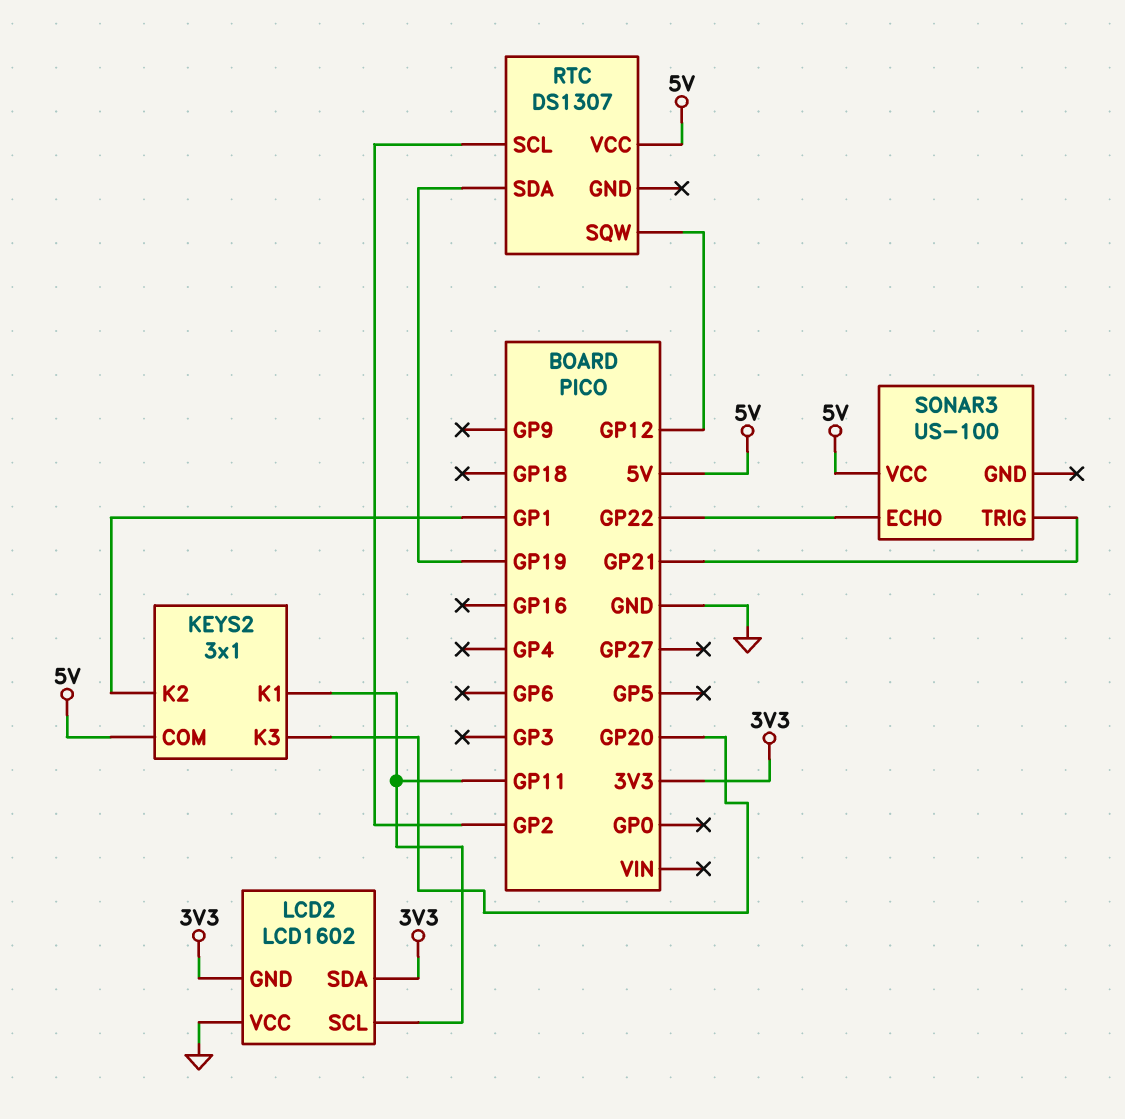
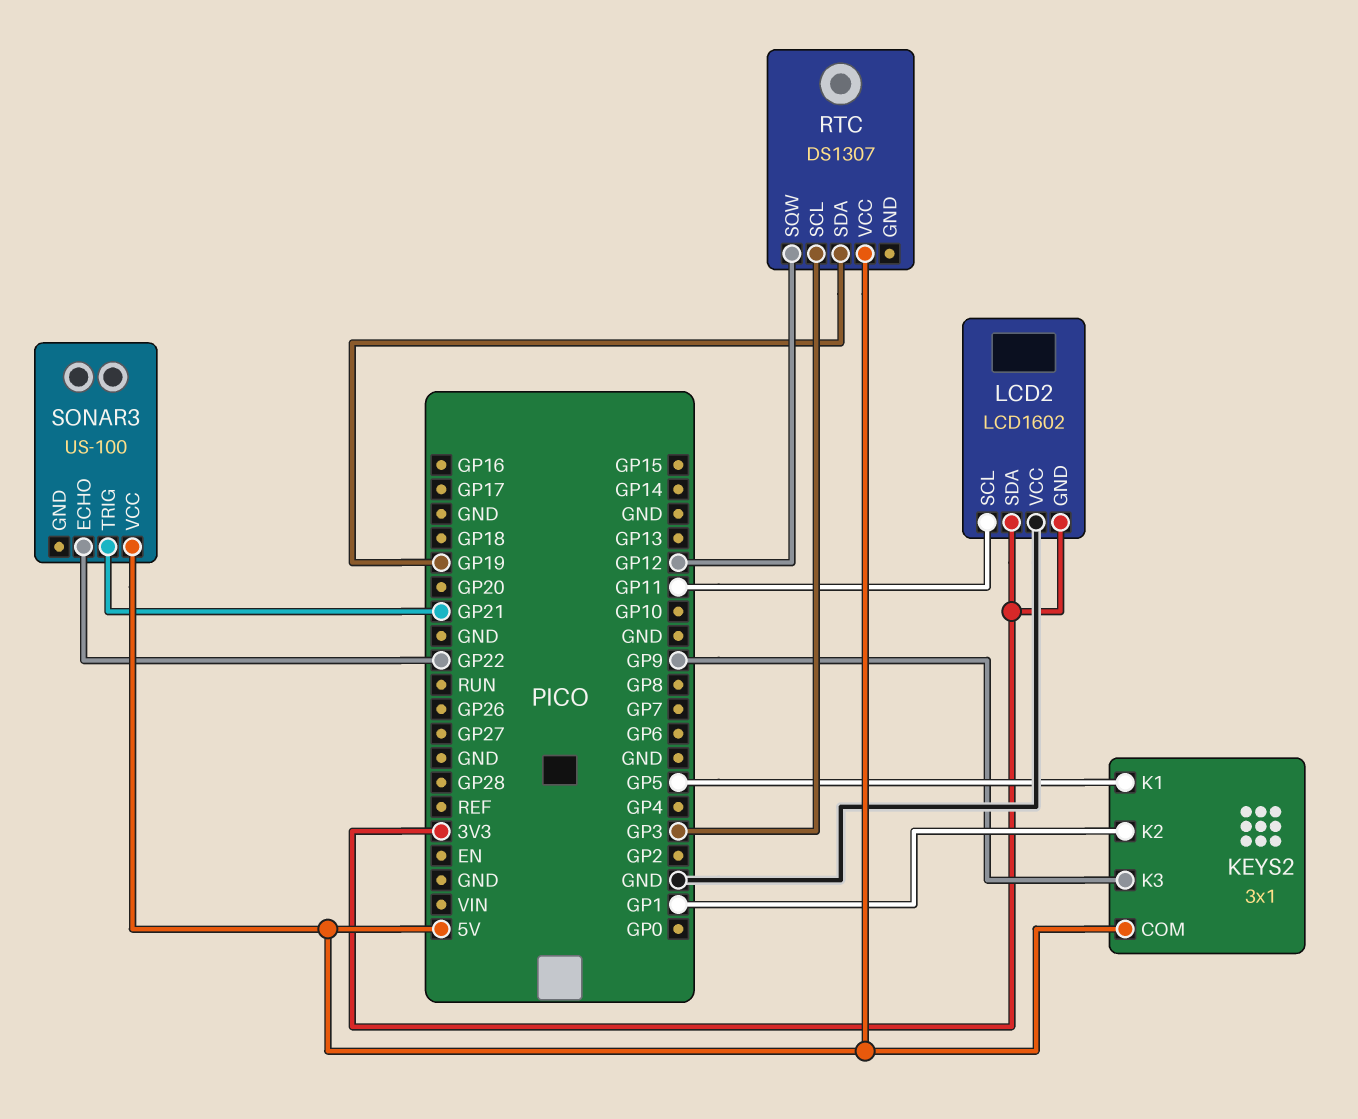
KEYS2 pin K1: GP11 -> GP5
KEYS2 pin K3: GP20 -> GP9
RTC pin SCL: GP2 -> GP3

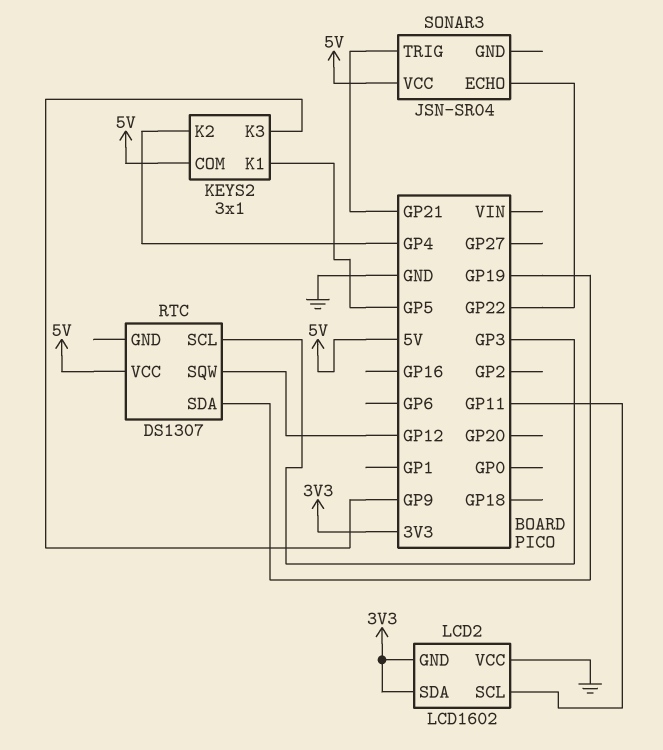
KEYS2 pin K2: GP1 -> GP4
SONAR3: US-100 -> JSN-SR04

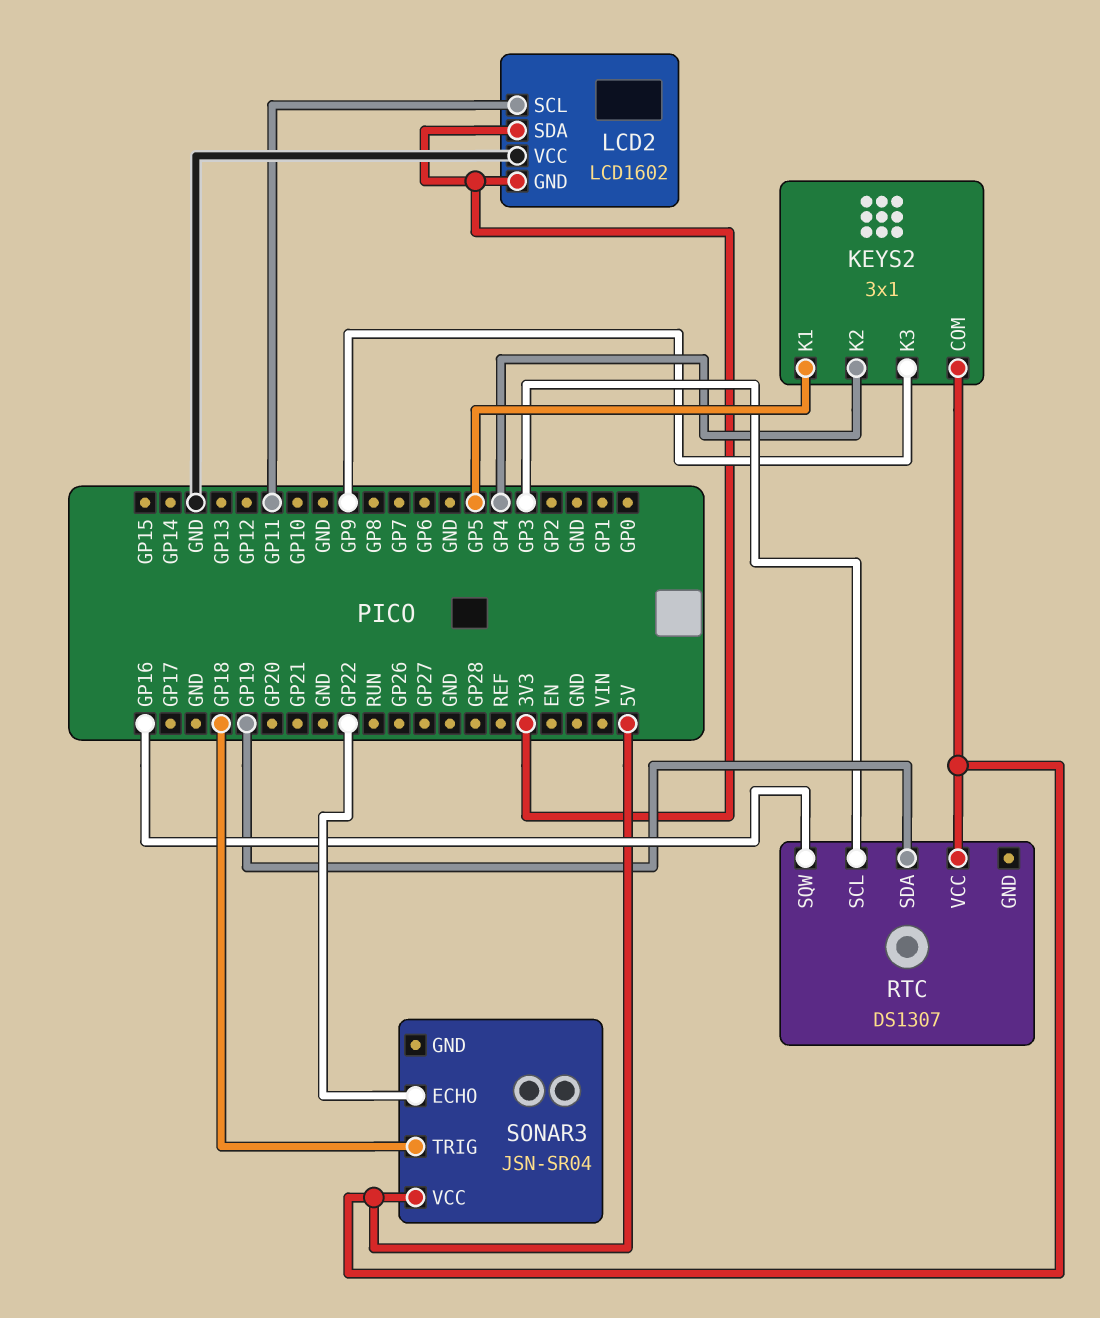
RTC pin SQW: GP12 -> GP16
SONAR3 pin TRIG: GP21 -> GP18

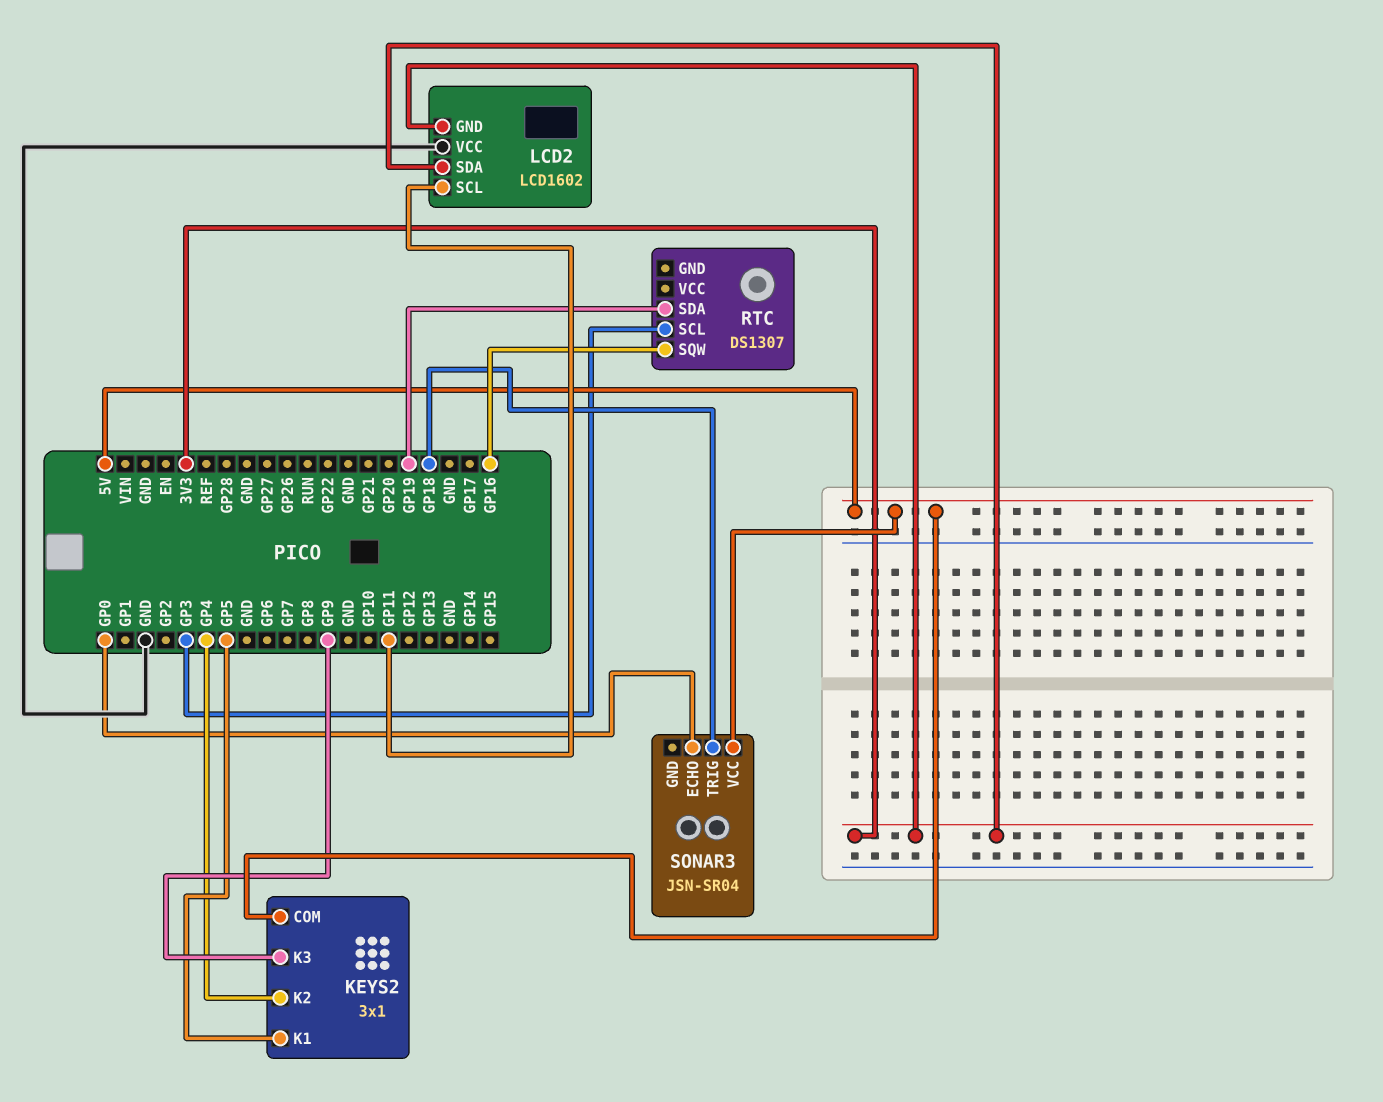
RTC pin VCC: 5V -> none
SONAR3 pin ECHO: GP22 -> GP0

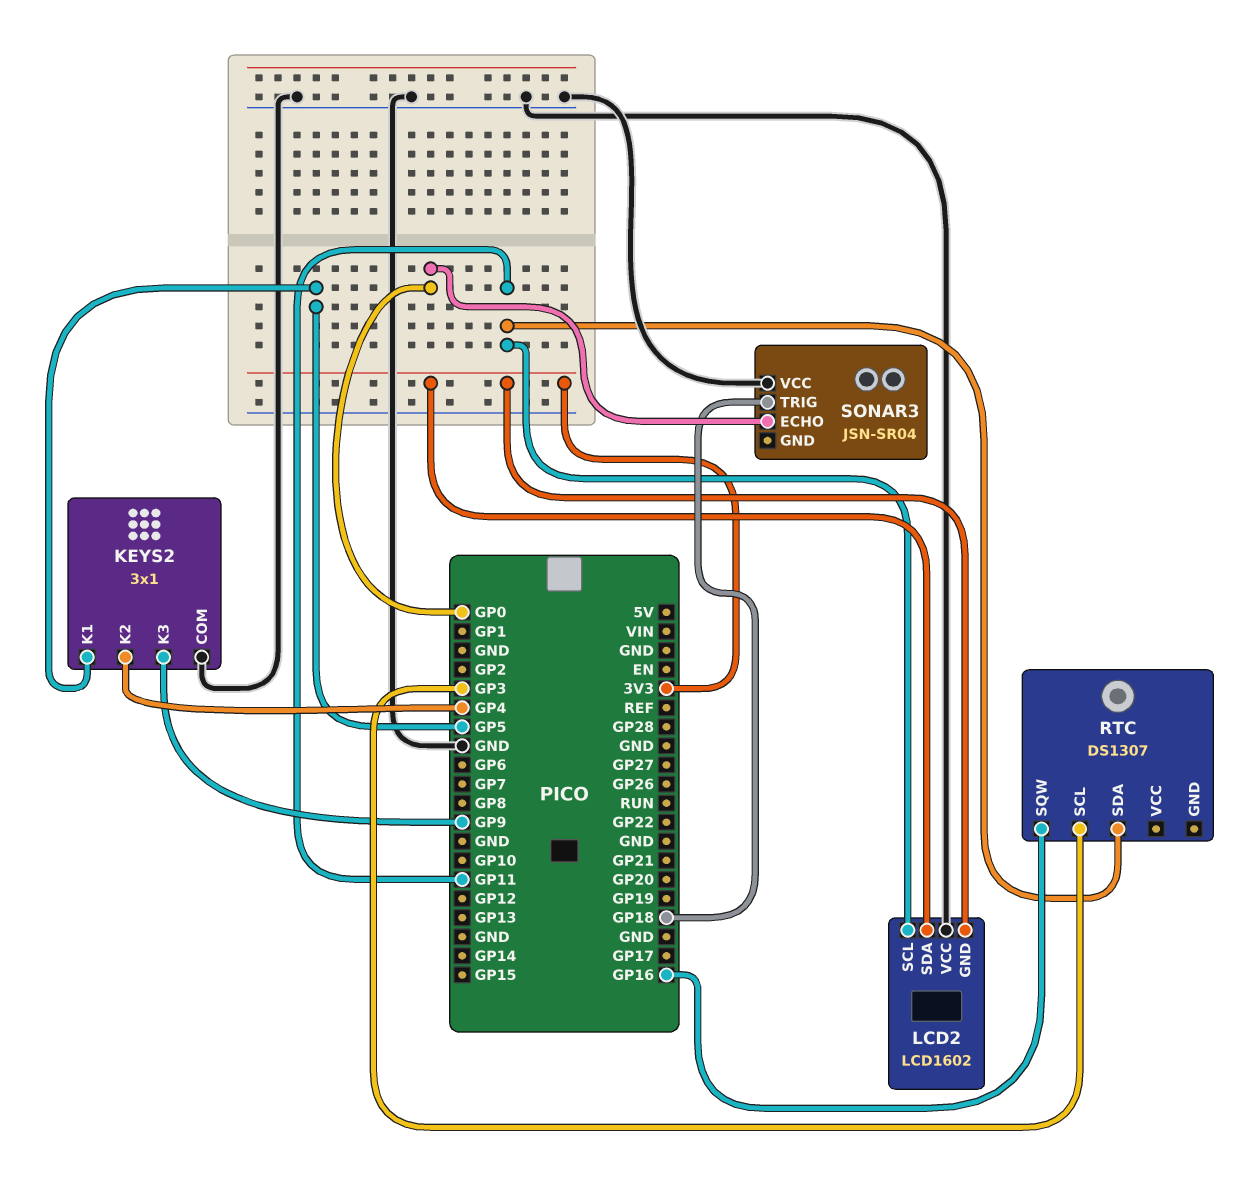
KEYS2 pin COM: 5V -> GND
RTC pin SDA: GP19 -> GP11
SONAR3 pin VCC: 5V -> GND

